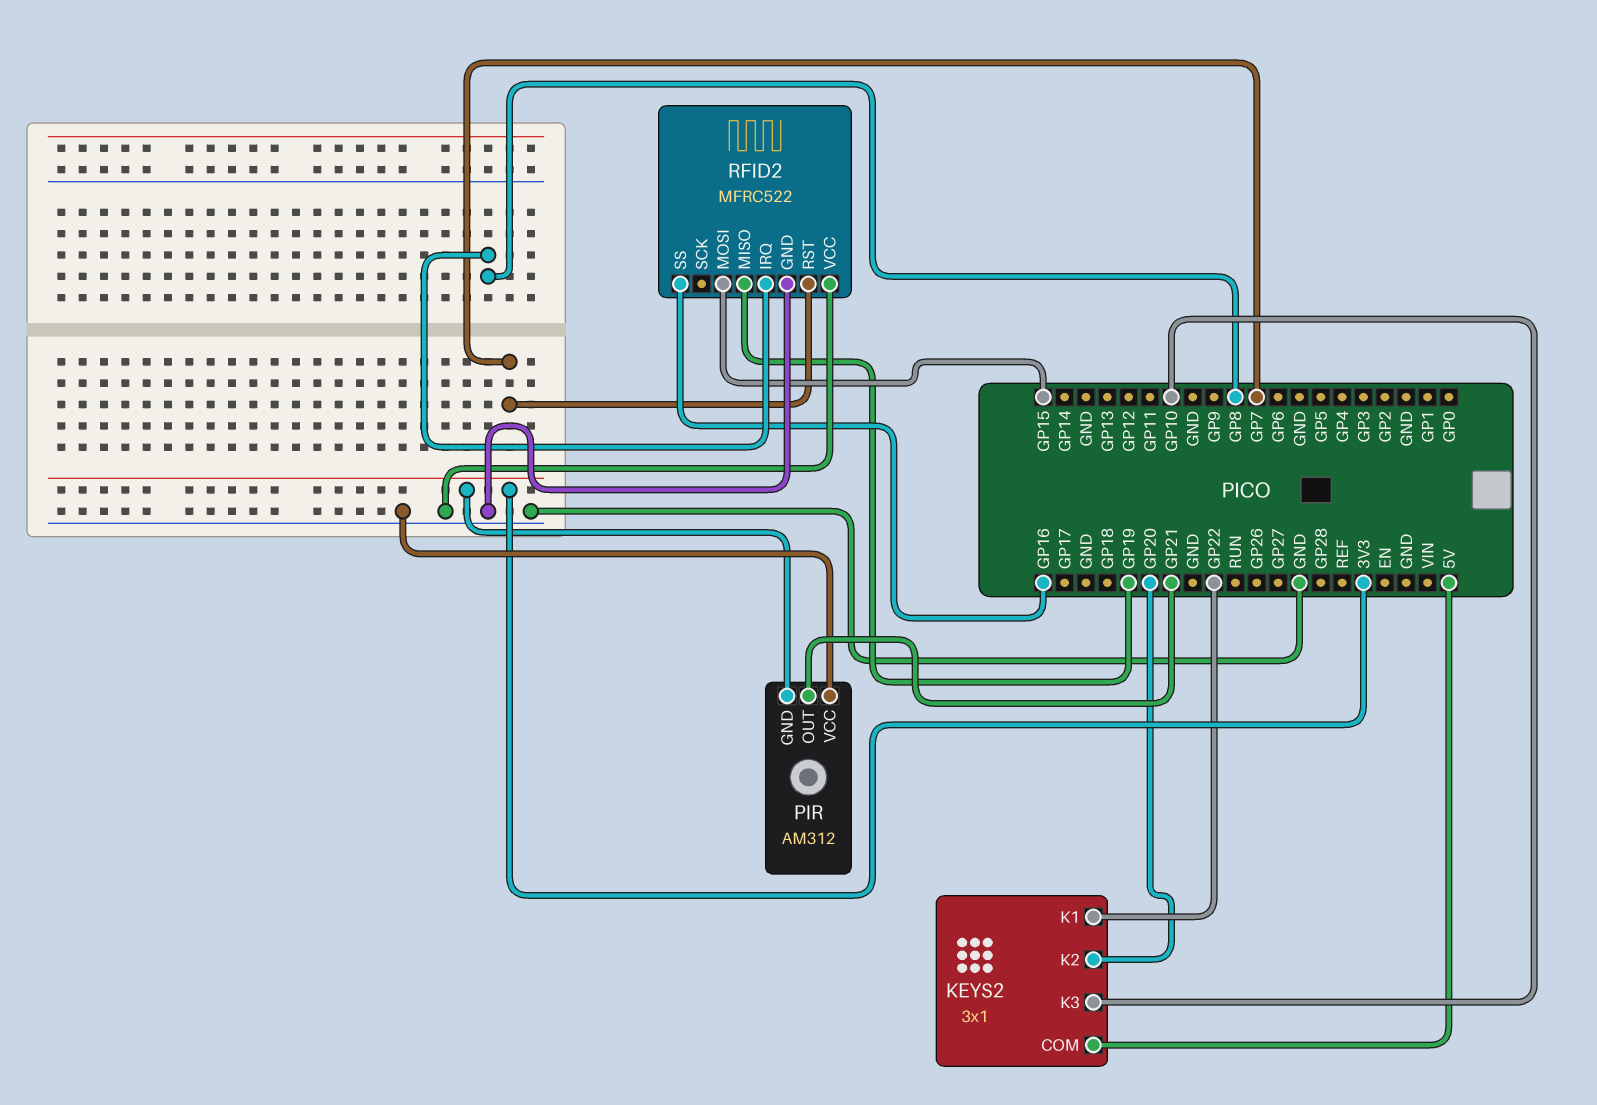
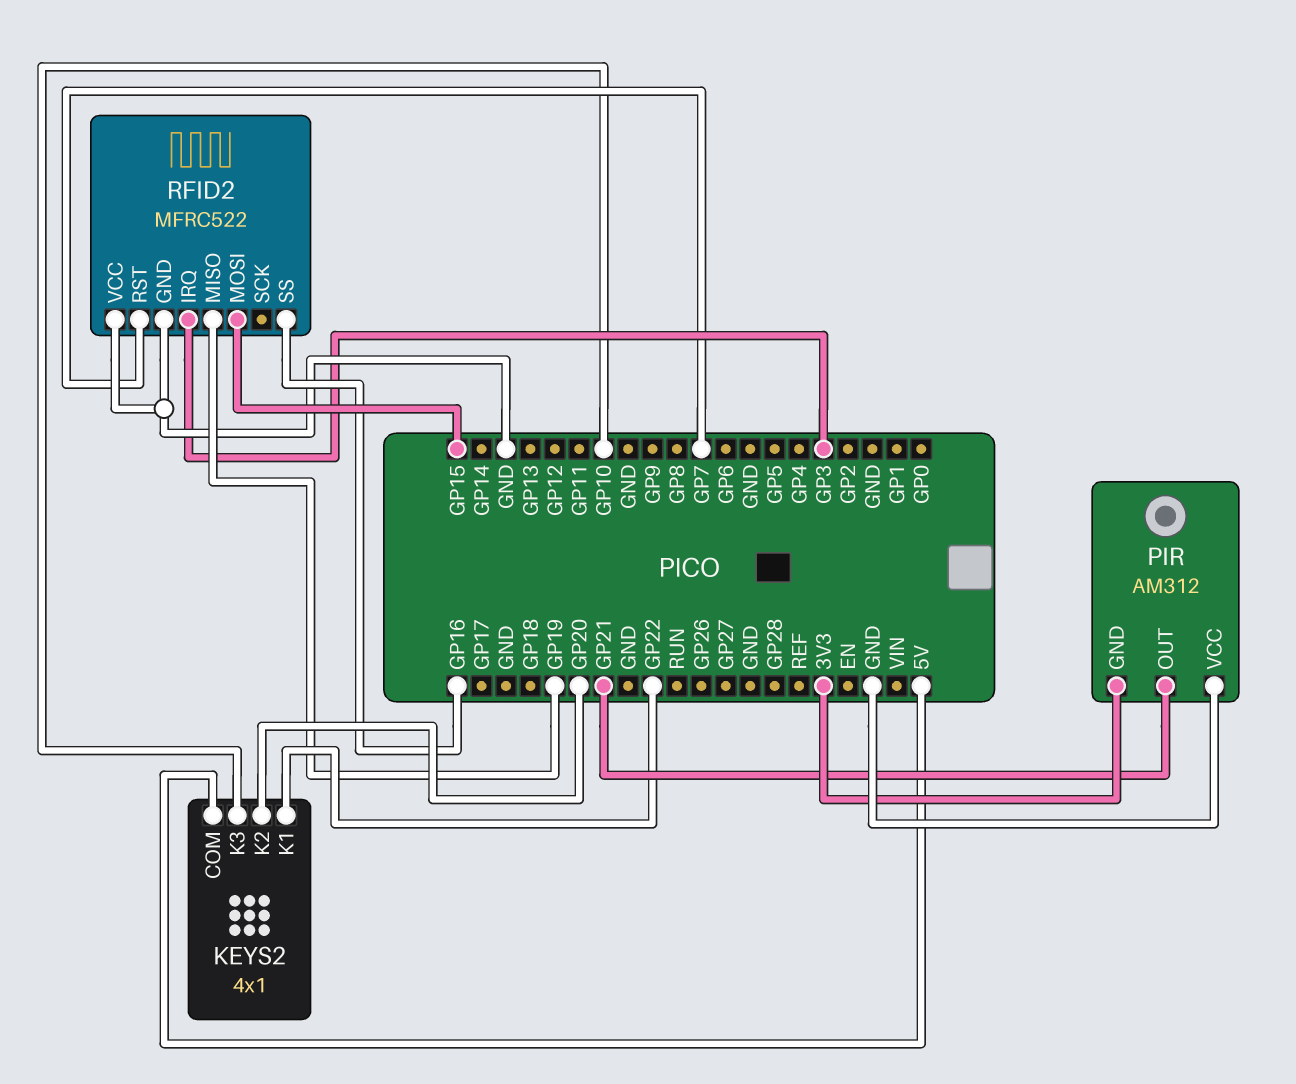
KEYS2: 3x1 -> 4x1
RFID2 pin IRQ: GP8 -> GP3

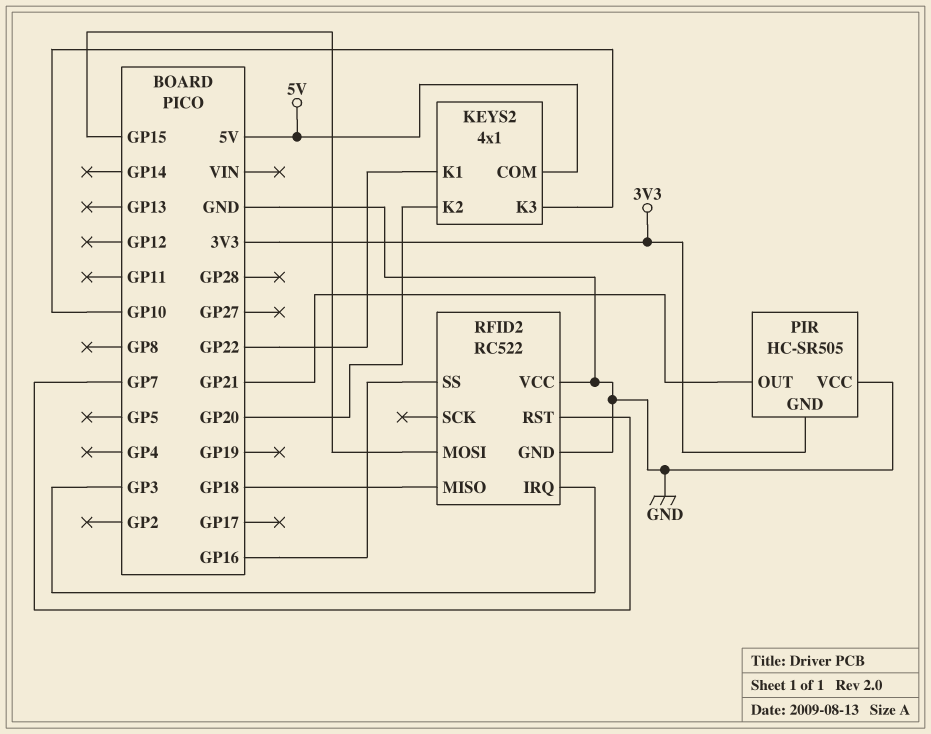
PIR: AM312 -> HC-SR505
RFID2: MFRC522 -> RC522
RFID2 pin MISO: GP19 -> GP18

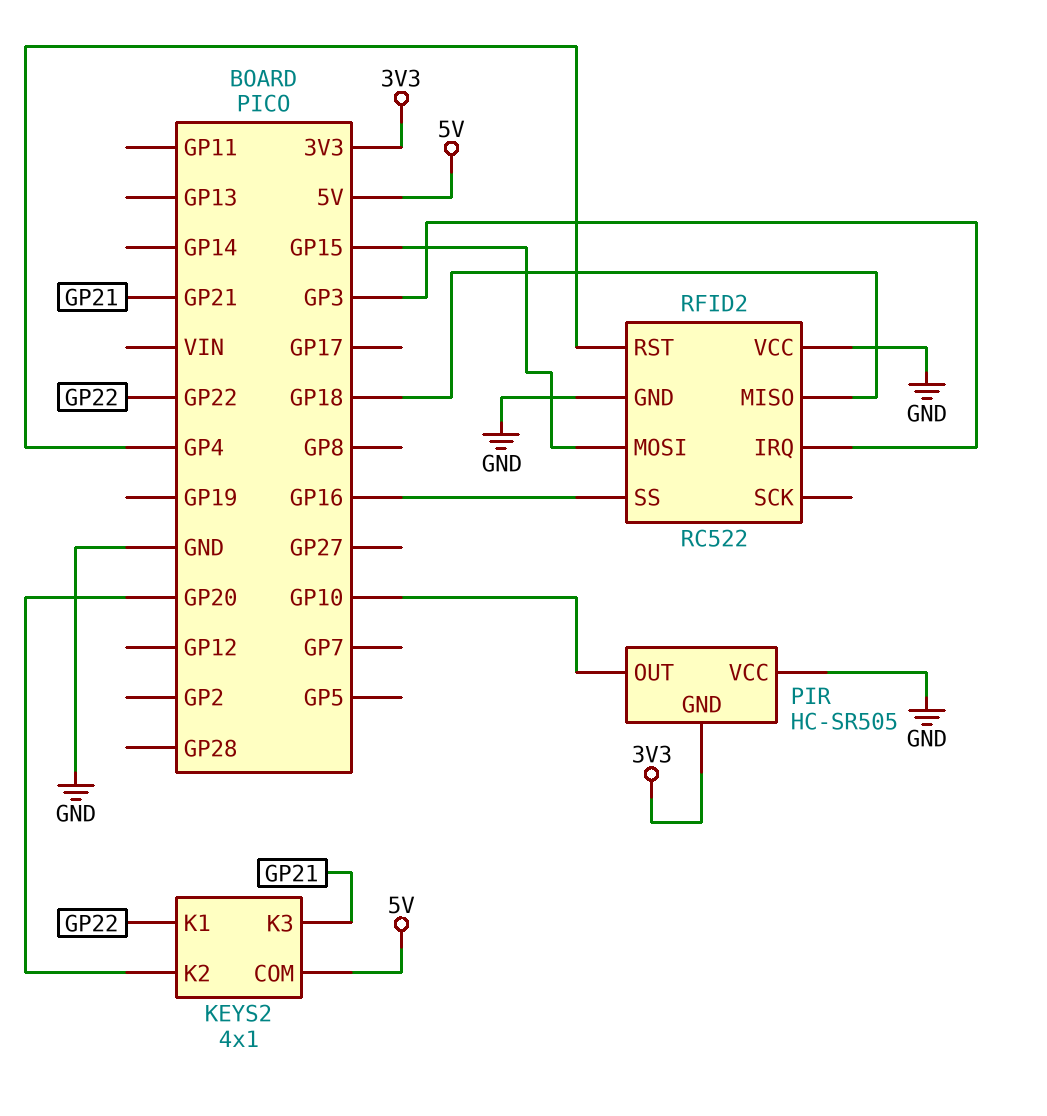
KEYS2 pin K3: GP10 -> GP21
PIR pin OUT: GP21 -> GP10
RFID2 pin RST: GP7 -> GP4

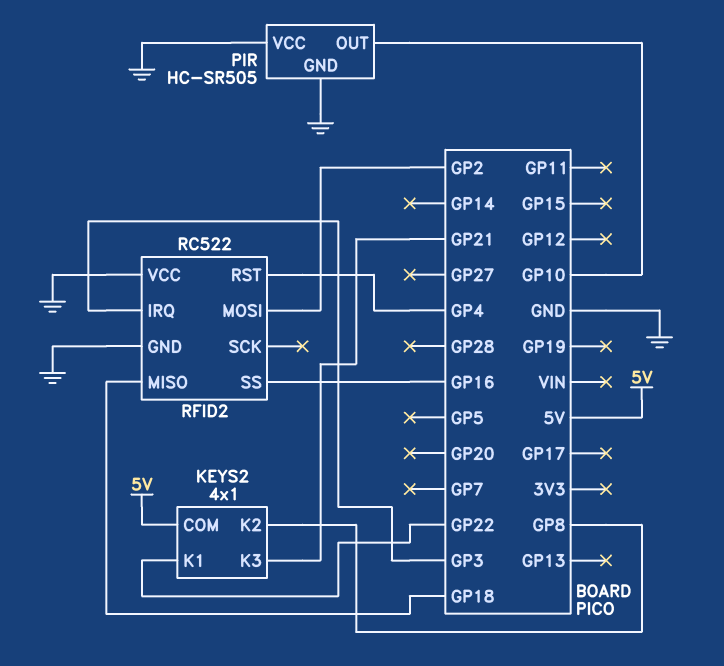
KEYS2 pin K2: GP20 -> GP8
PIR pin GND: 3V3 -> GND
RFID2 pin MOSI: GP15 -> GP2

